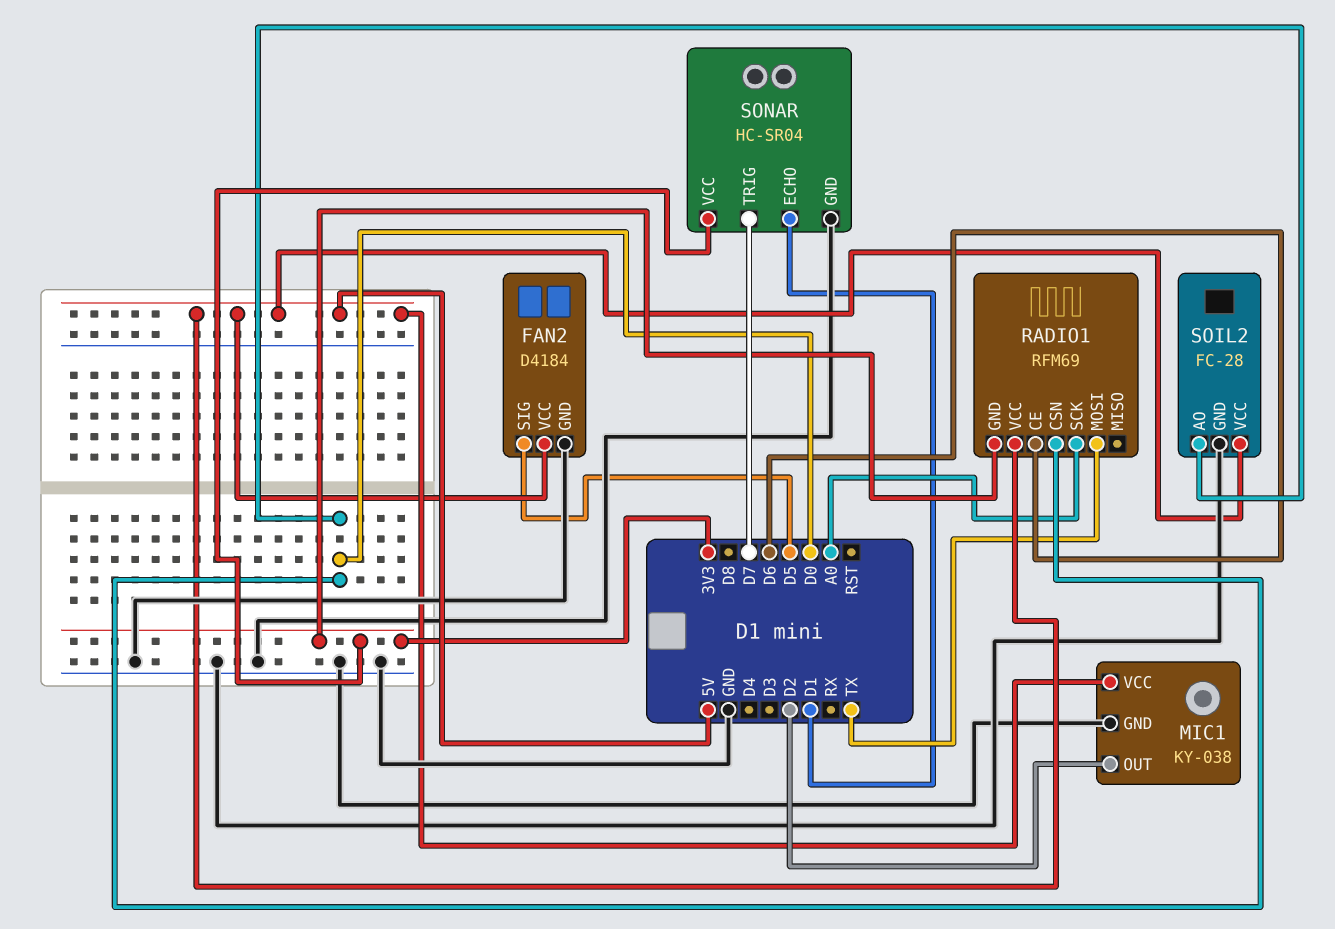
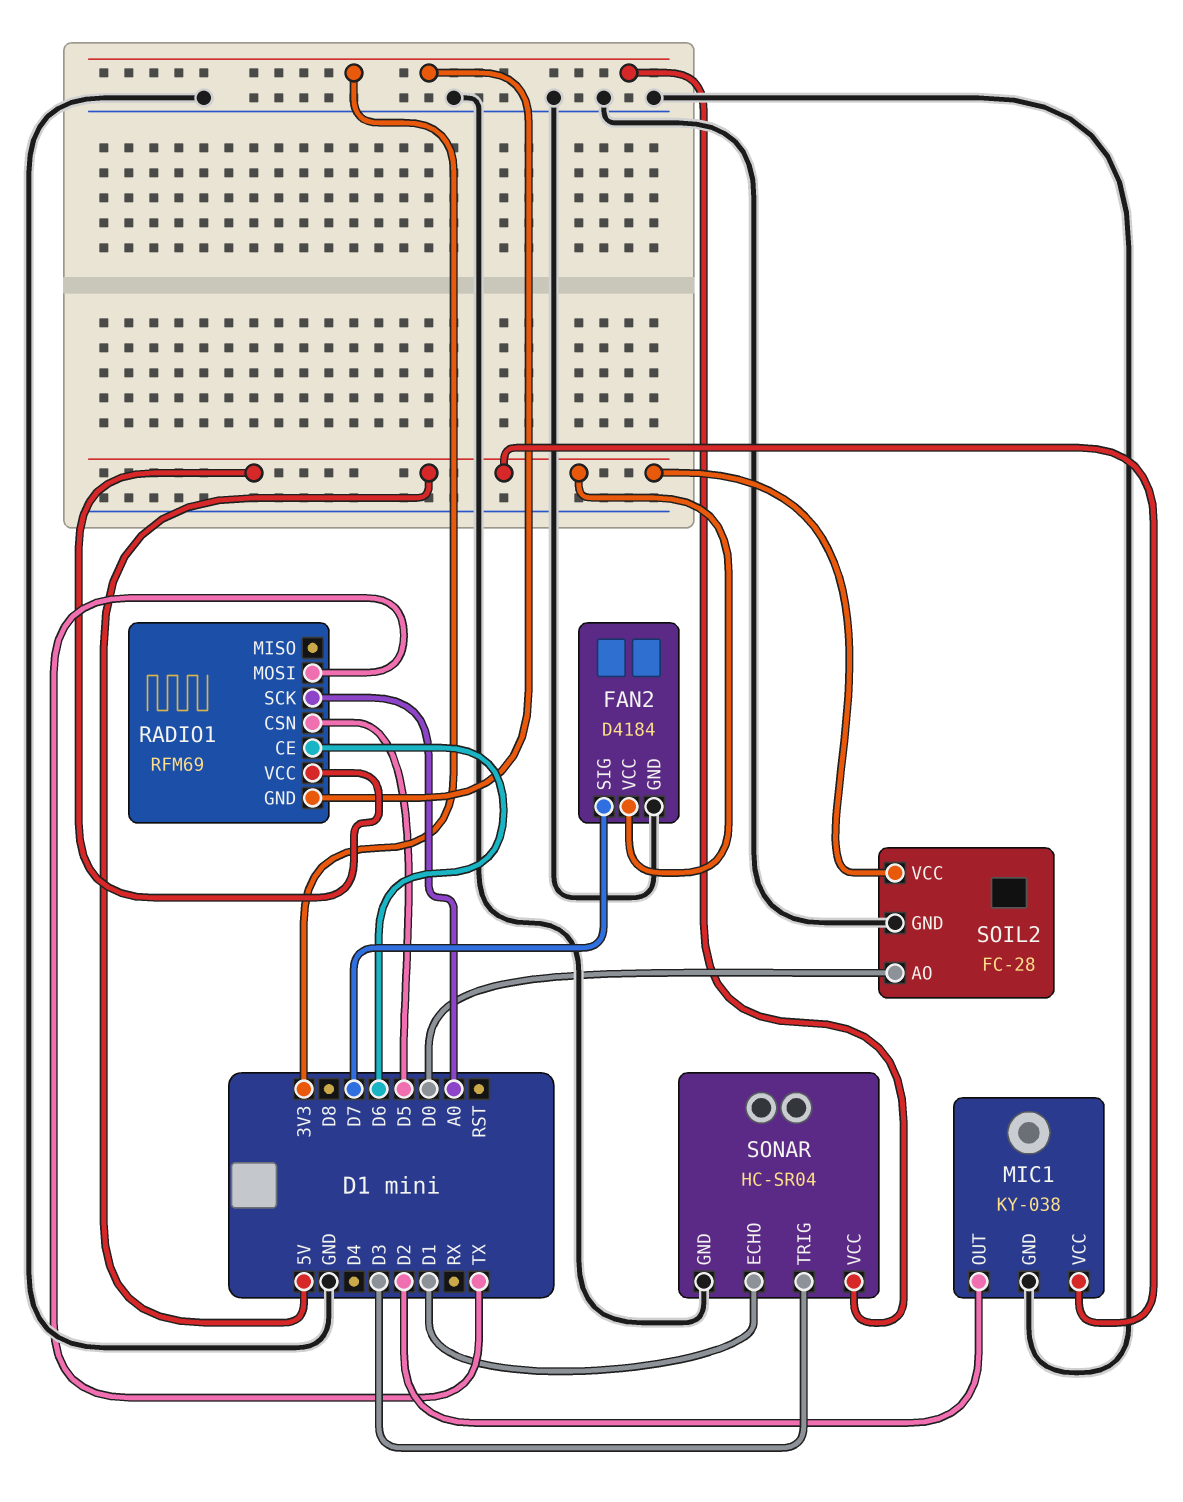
FAN2 pin SIG: D5 -> D7
RADIO1 pin CSN: D0 -> D5
SONAR pin TRIG: D7 -> D3

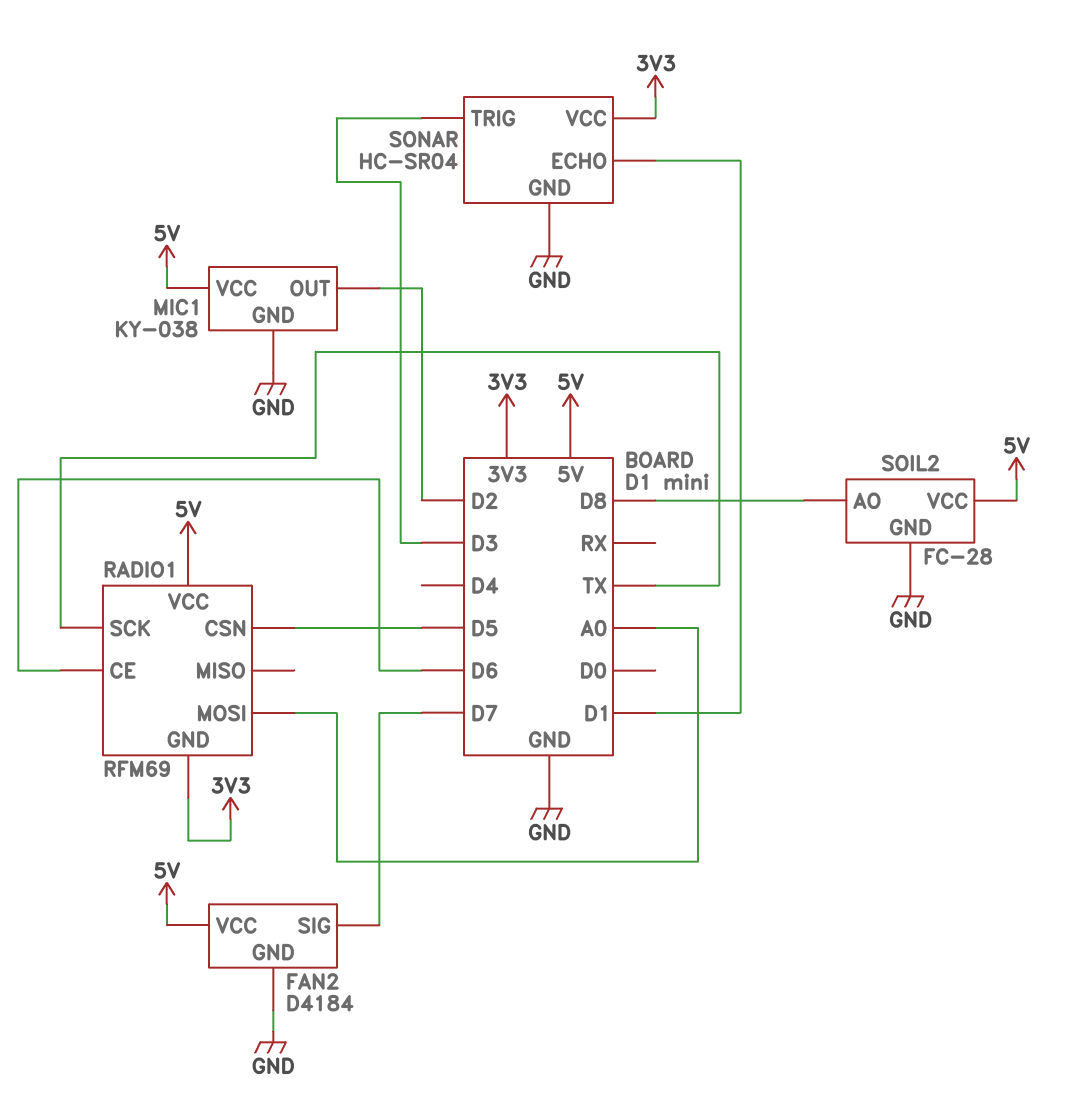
RADIO1 pin MOSI: TX -> A0
RADIO1 pin SCK: A0 -> TX
SOIL2 pin AO: D0 -> D8

